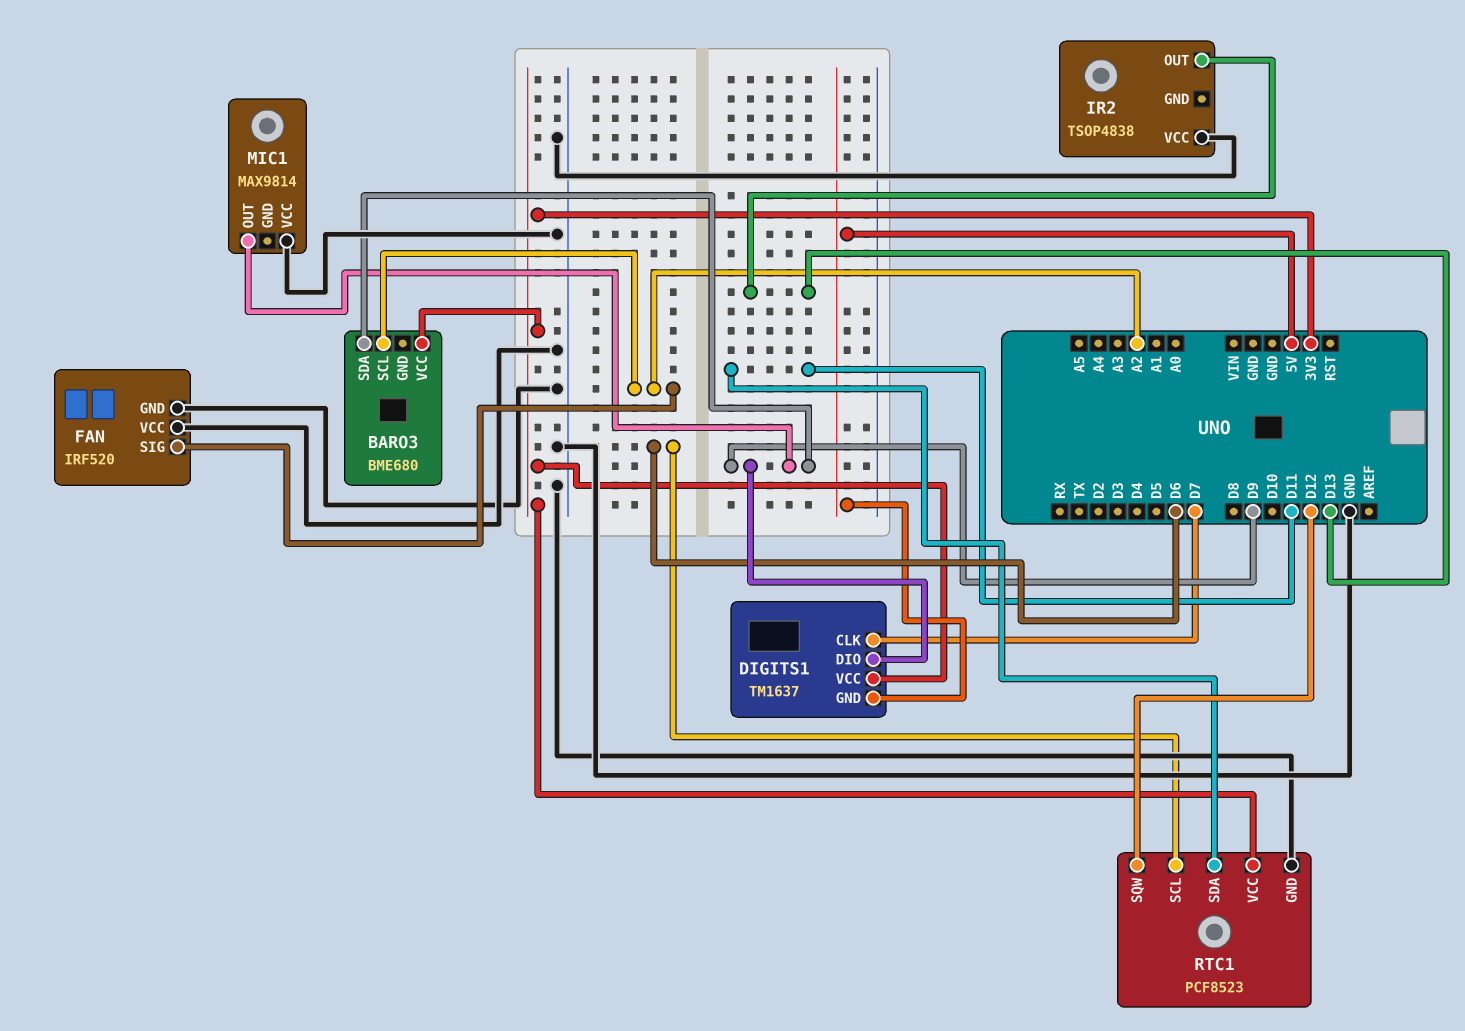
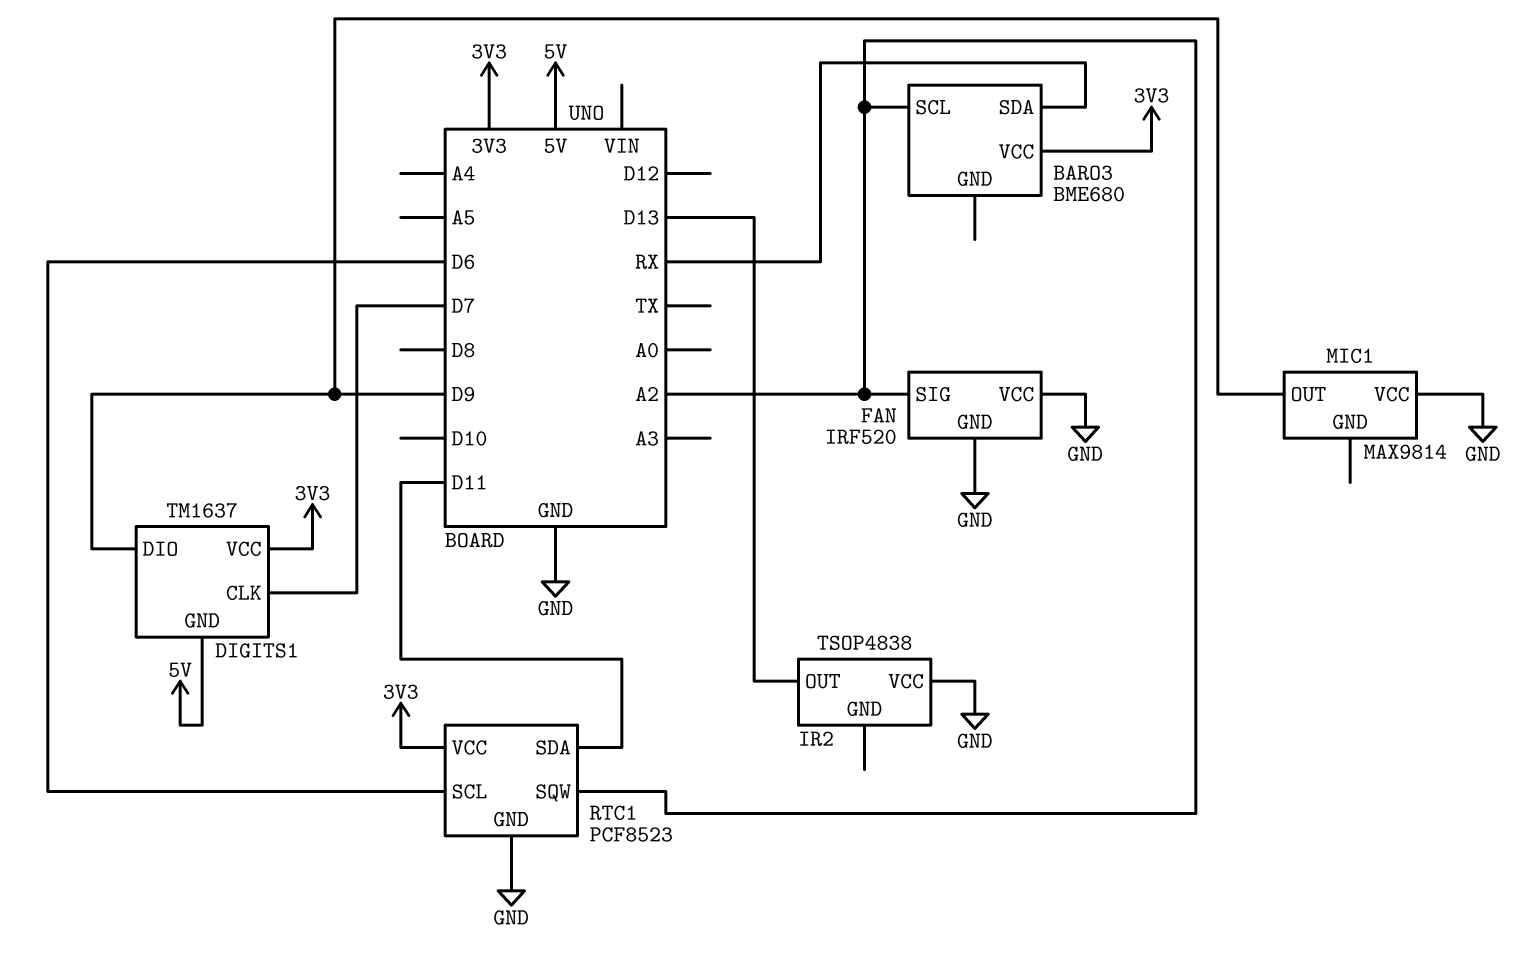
BARO3 pin SDA: D9 -> RX
RTC1 pin SQW: D12 -> A2

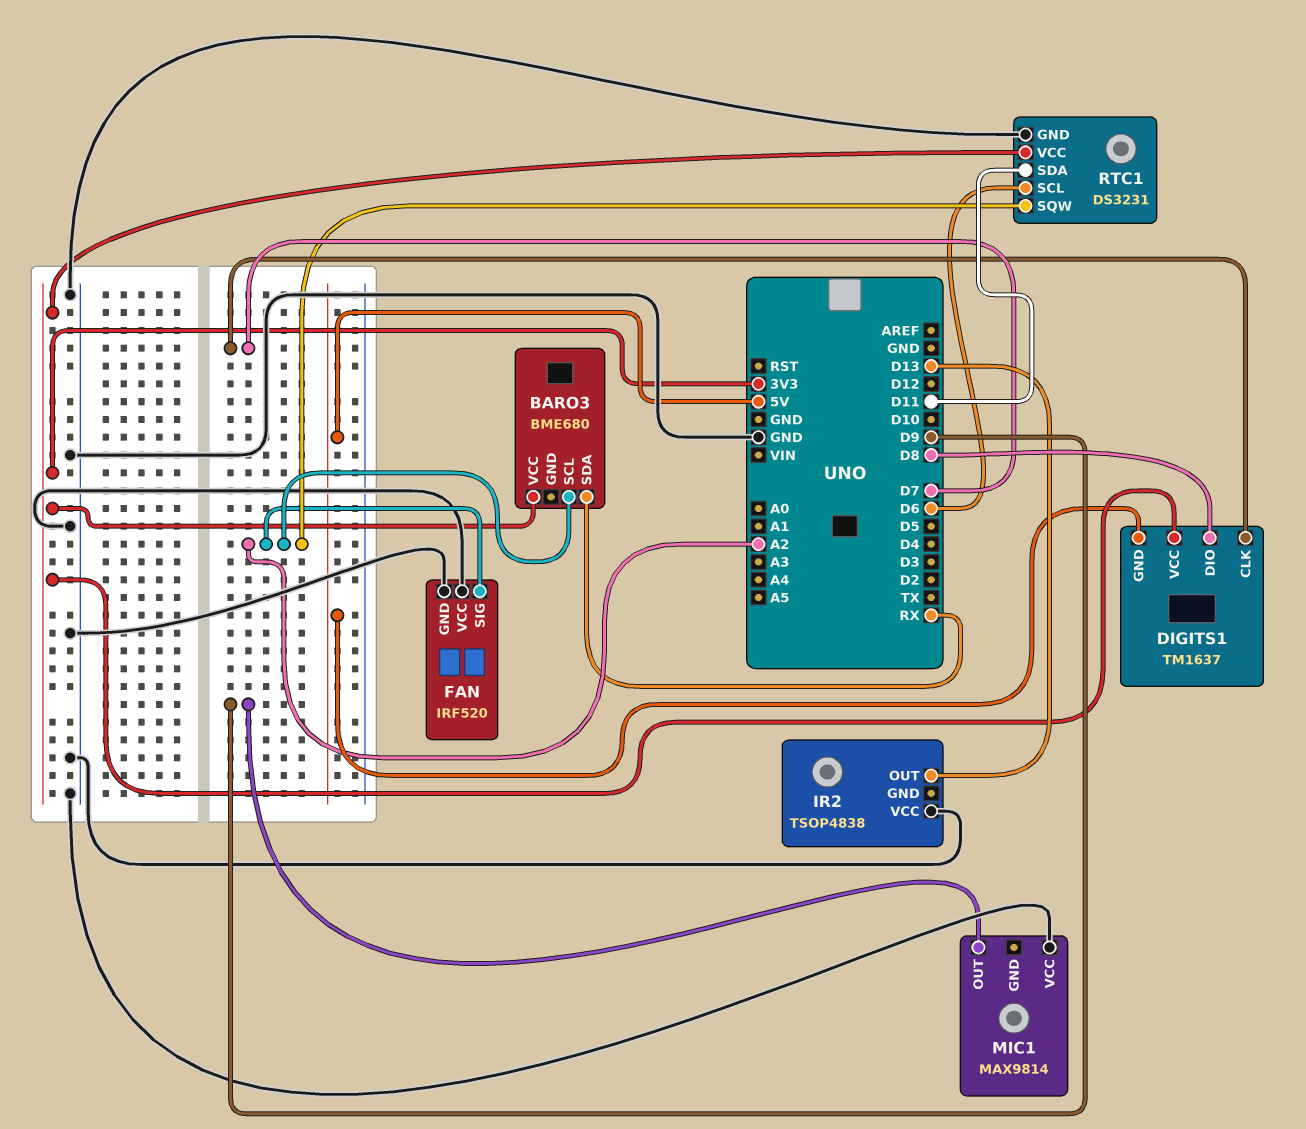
DIGITS1 pin DIO: D9 -> D8
RTC1: PCF8523 -> DS3231

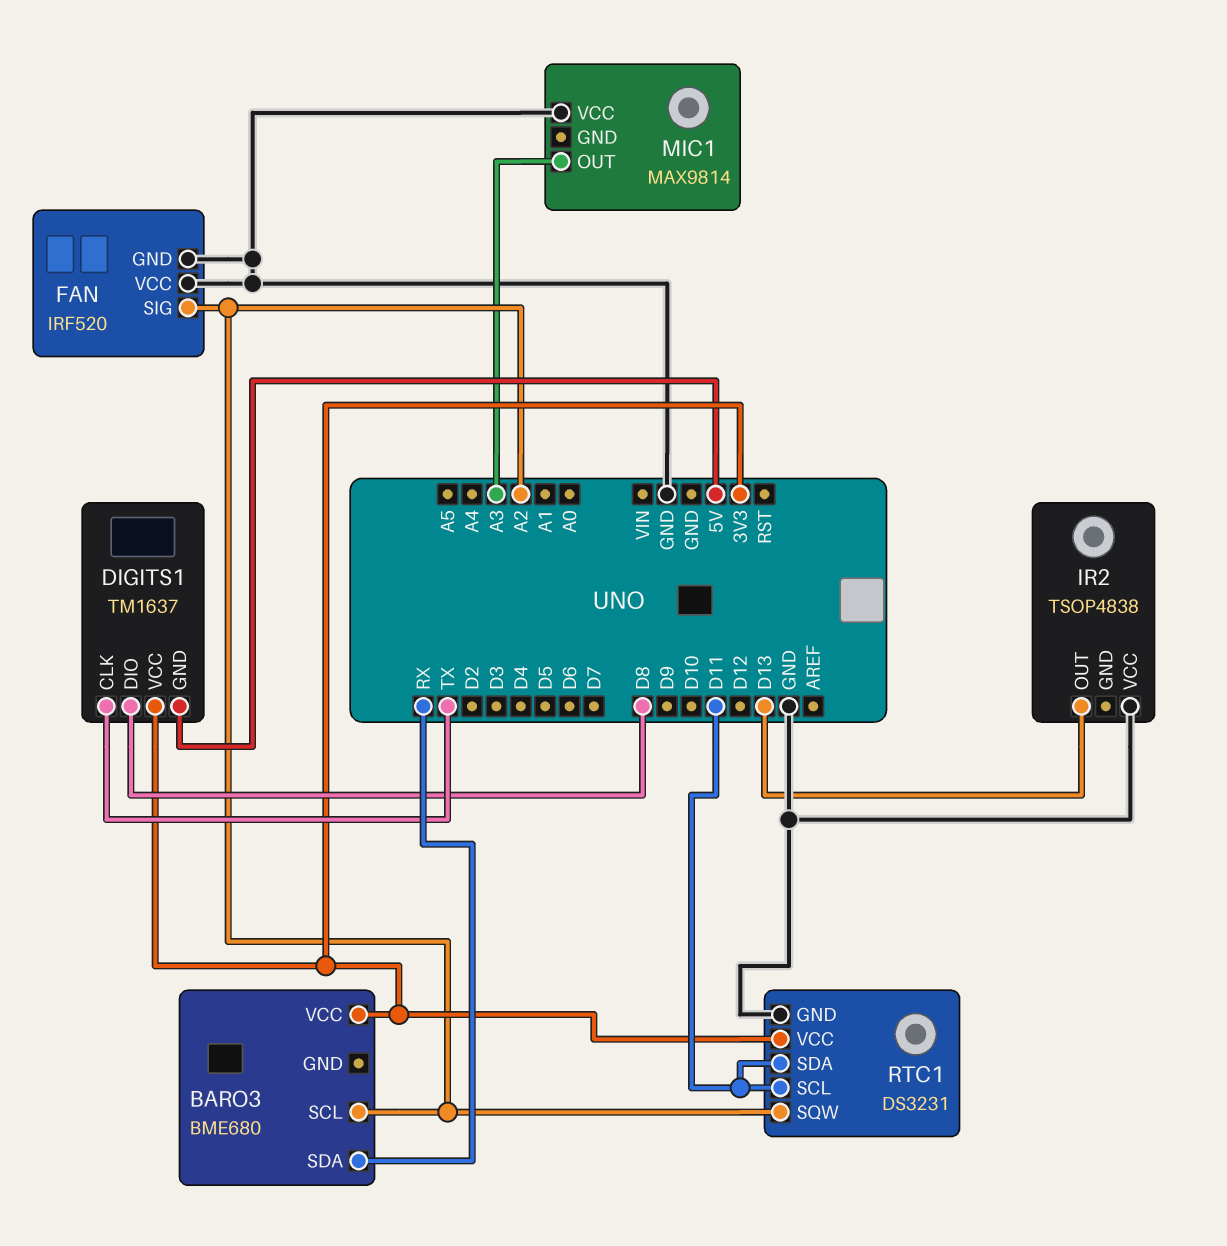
DIGITS1 pin CLK: D7 -> TX
MIC1 pin OUT: D9 -> A3
RTC1 pin SCL: D6 -> D11

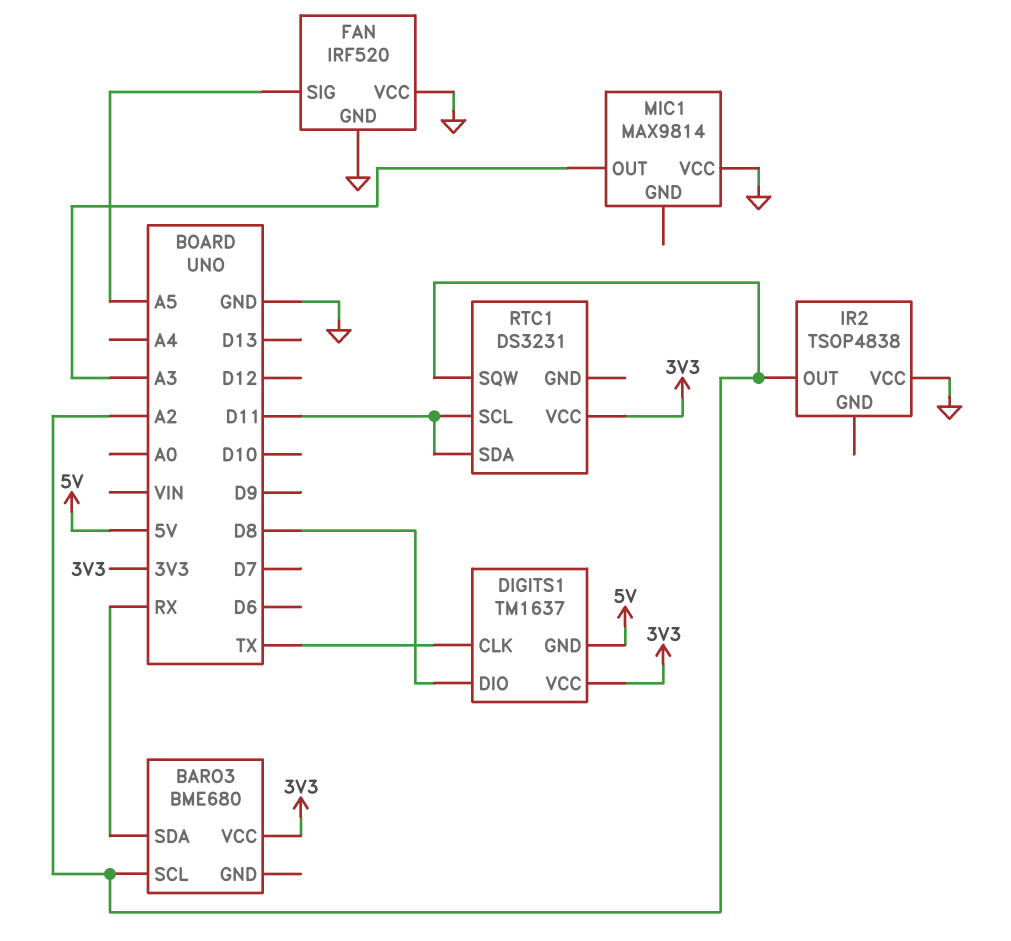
FAN pin SIG: A2 -> A5
IR2 pin OUT: D13 -> A2
RTC1 pin GND: GND -> none

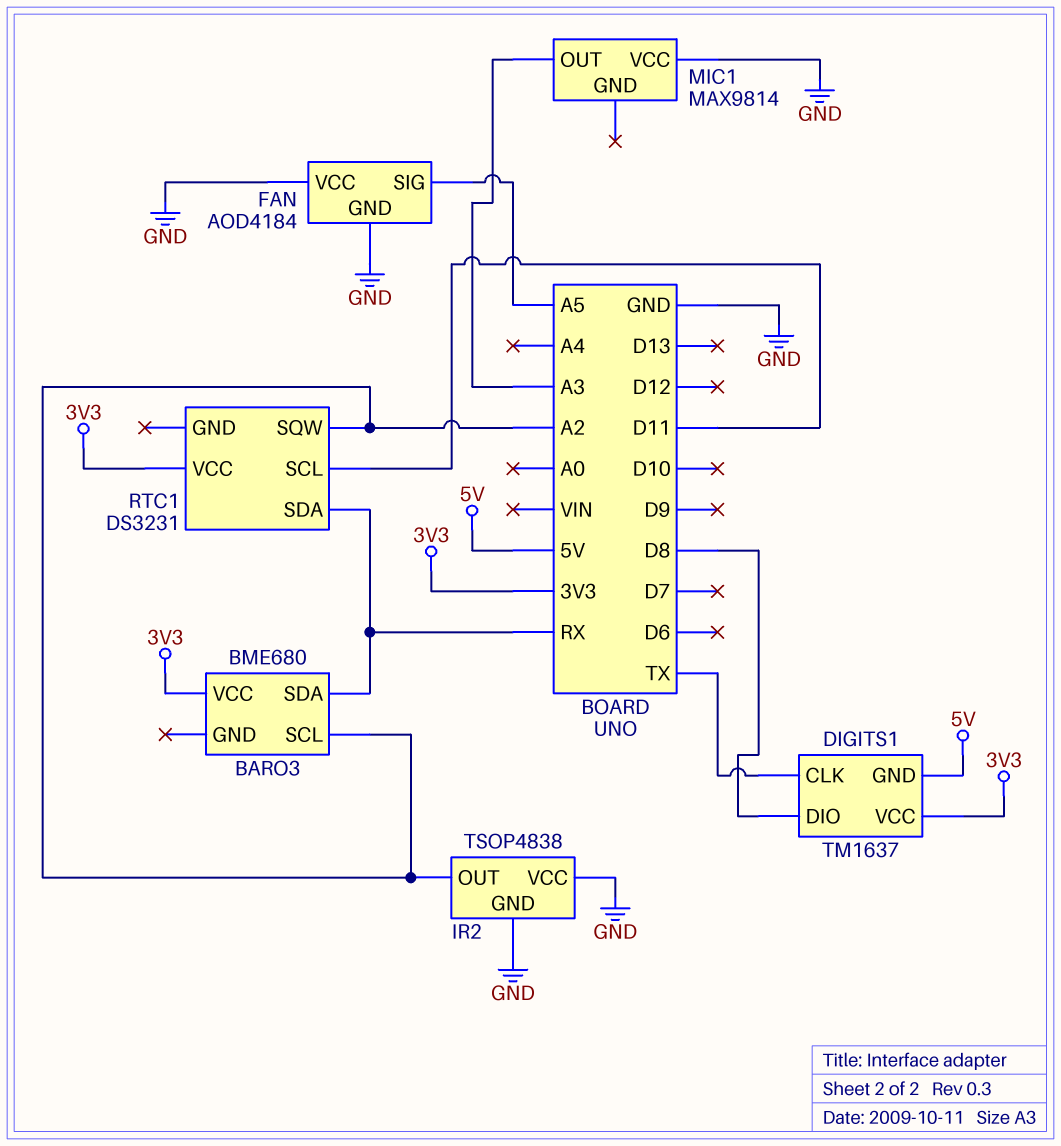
FAN: IRF520 -> AOD4184
IR2 pin GND: none -> GND
RTC1 pin SDA: D11 -> RX

